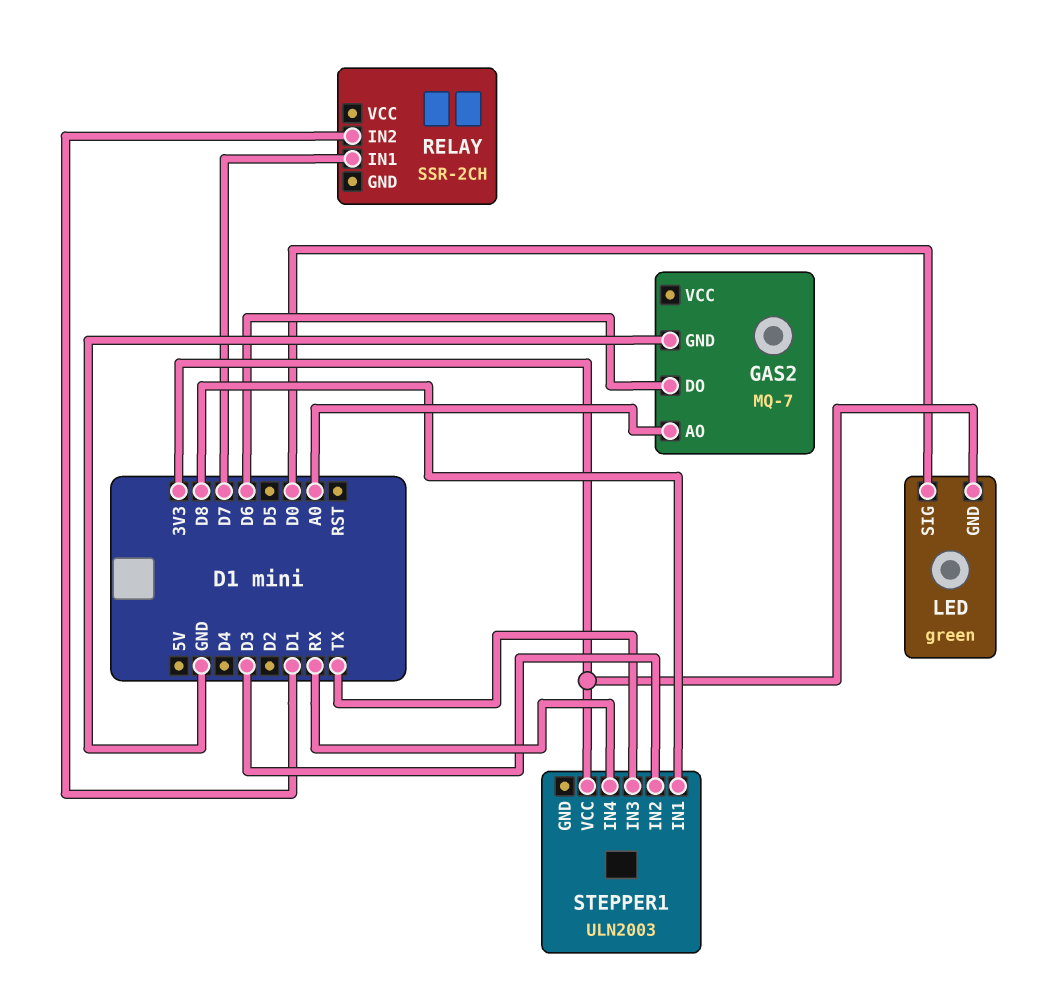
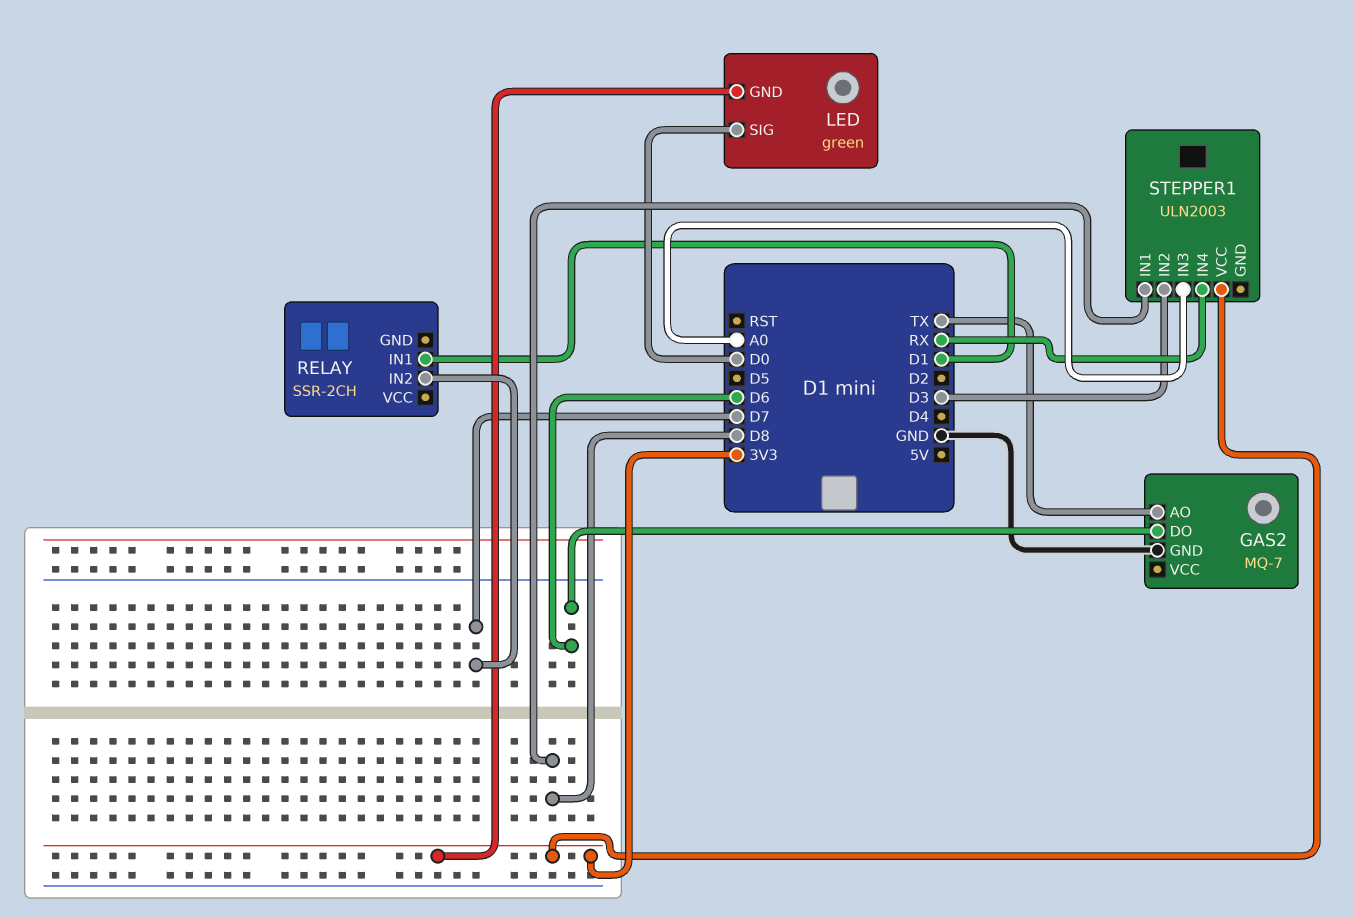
GAS2 pin AO: A0 -> TX
RELAY pin IN1: D7 -> D1
RELAY pin IN2: D1 -> D7
STEPPER1 pin IN3: TX -> A0

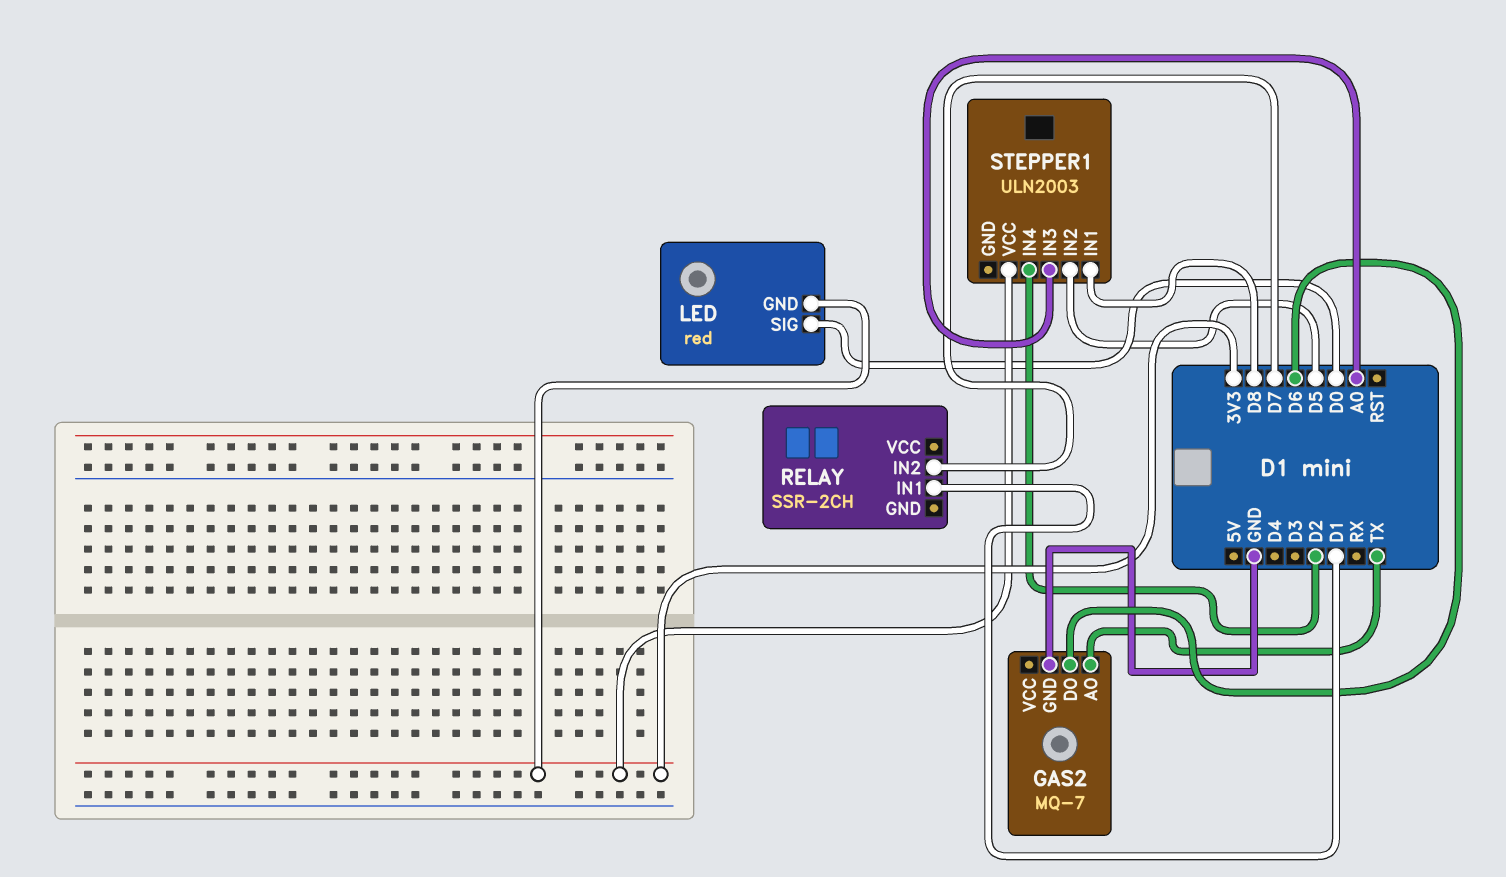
LED: green -> red
STEPPER1 pin IN2: D3 -> D5
STEPPER1 pin IN4: RX -> D2

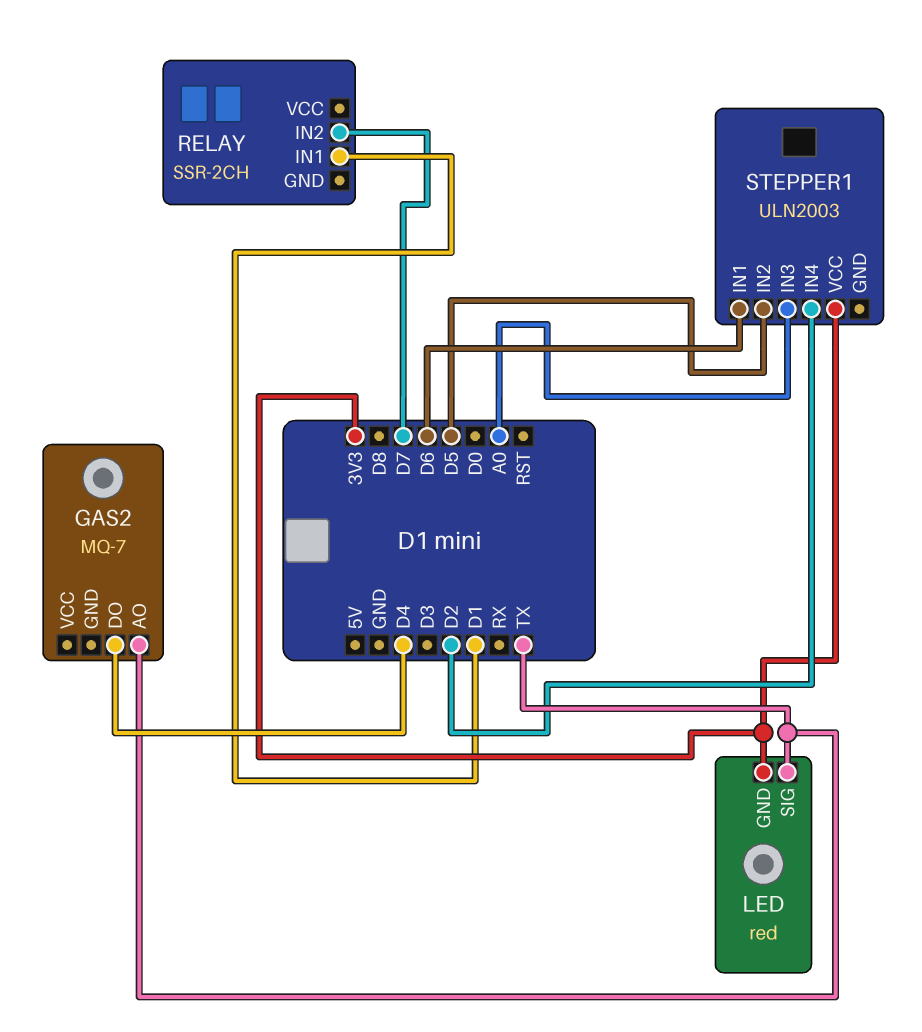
GAS2 pin DO: D6 -> D4
GAS2 pin GND: GND -> none
LED pin SIG: D0 -> TX
STEPPER1 pin IN1: D8 -> D6

